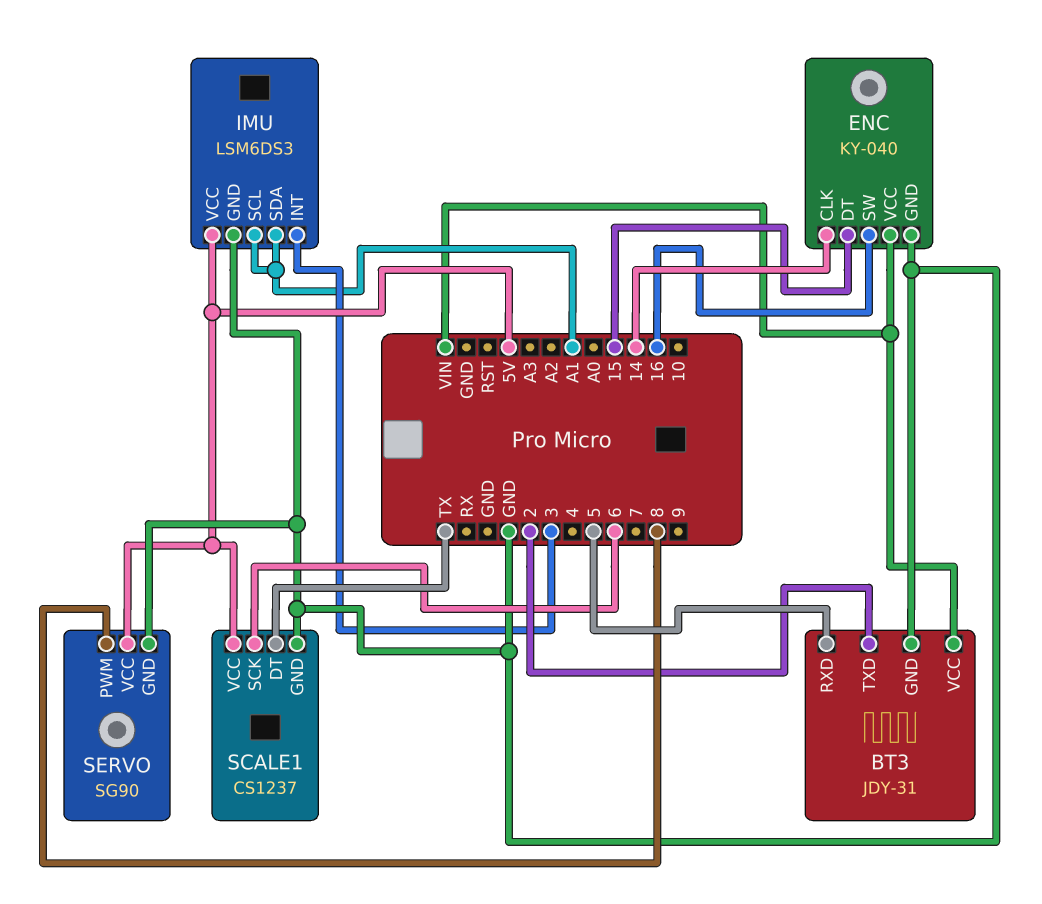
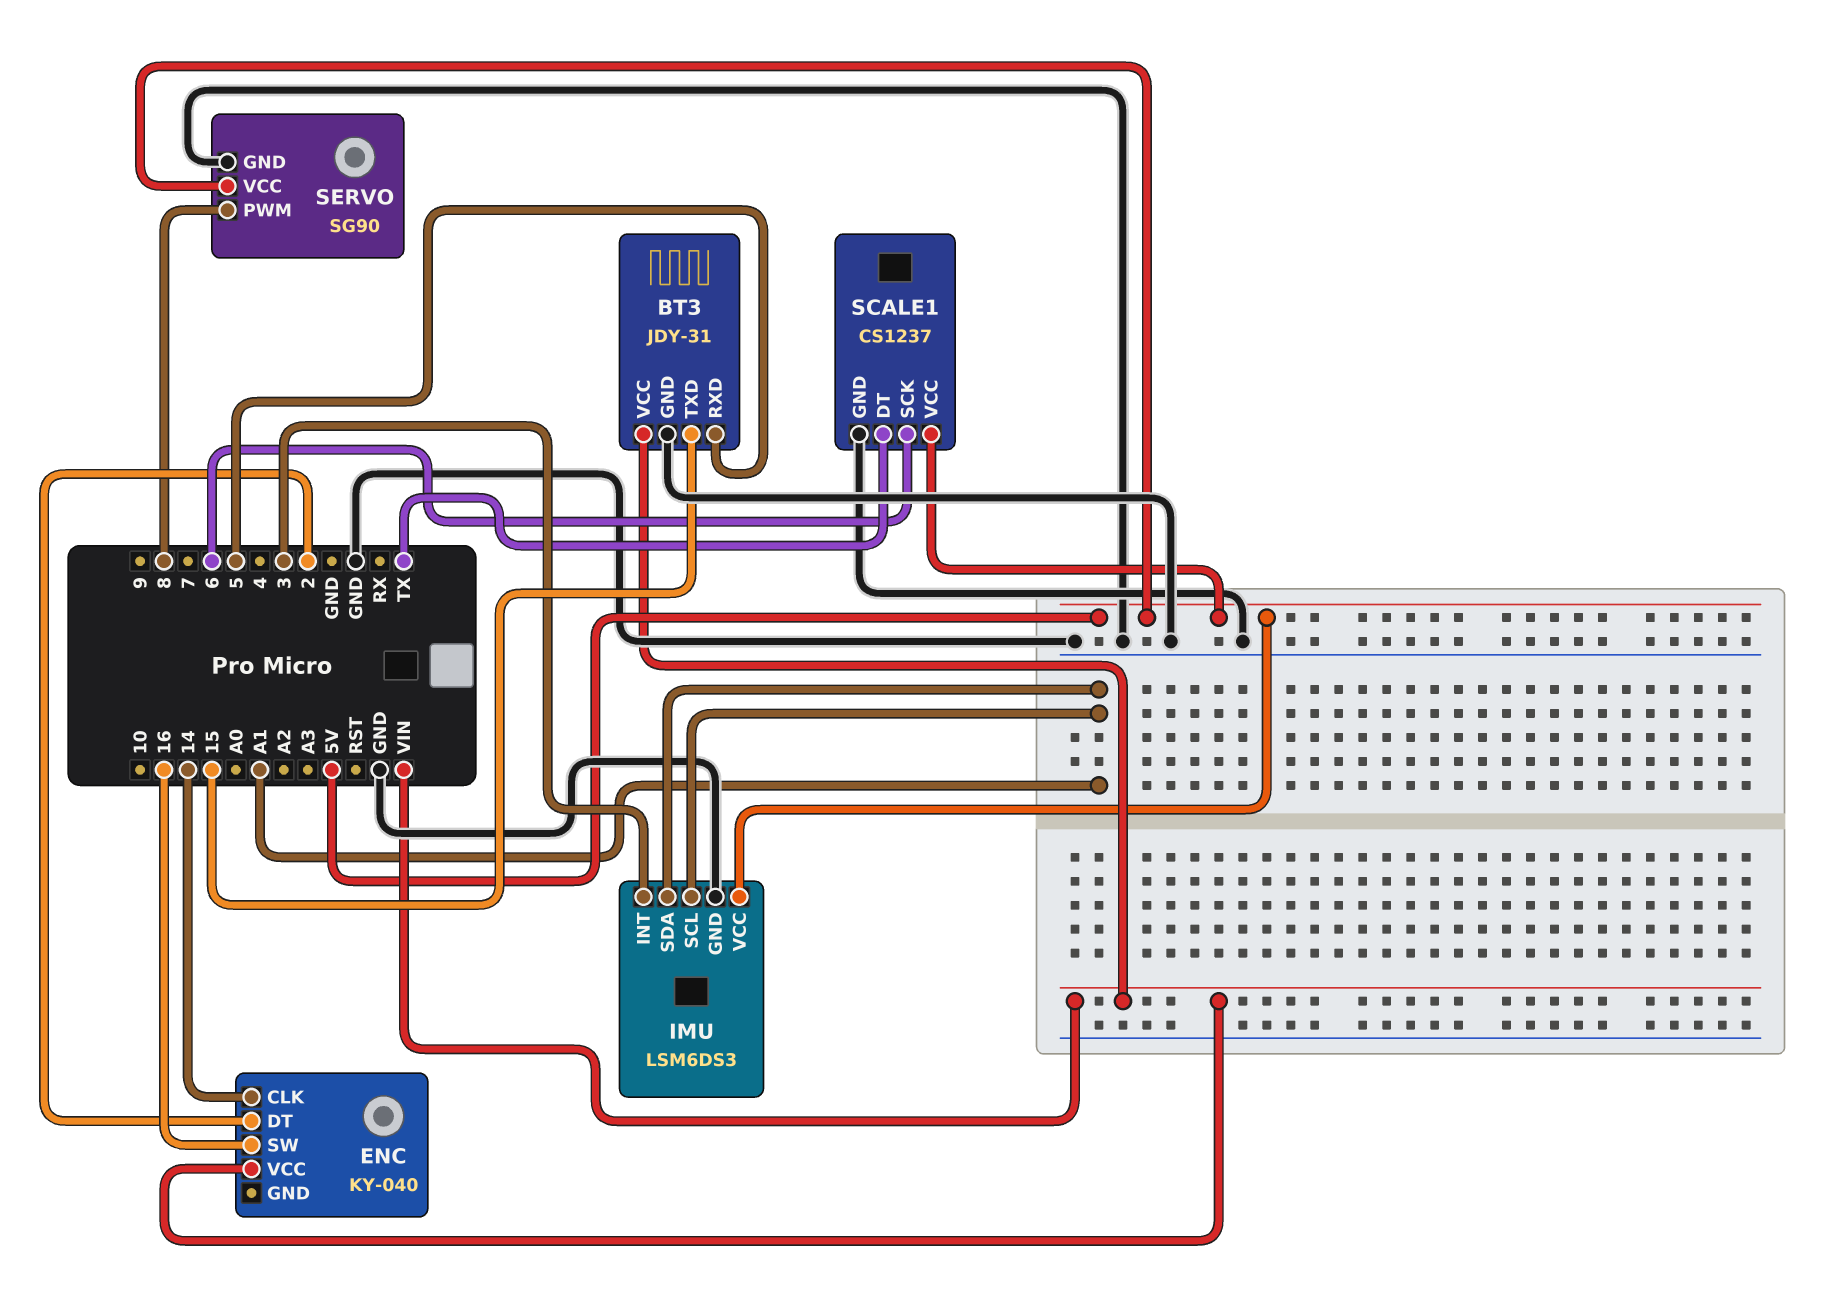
BT3 pin TXD: 2 -> 15
ENC pin DT: 15 -> 2
ENC pin GND: GND -> none

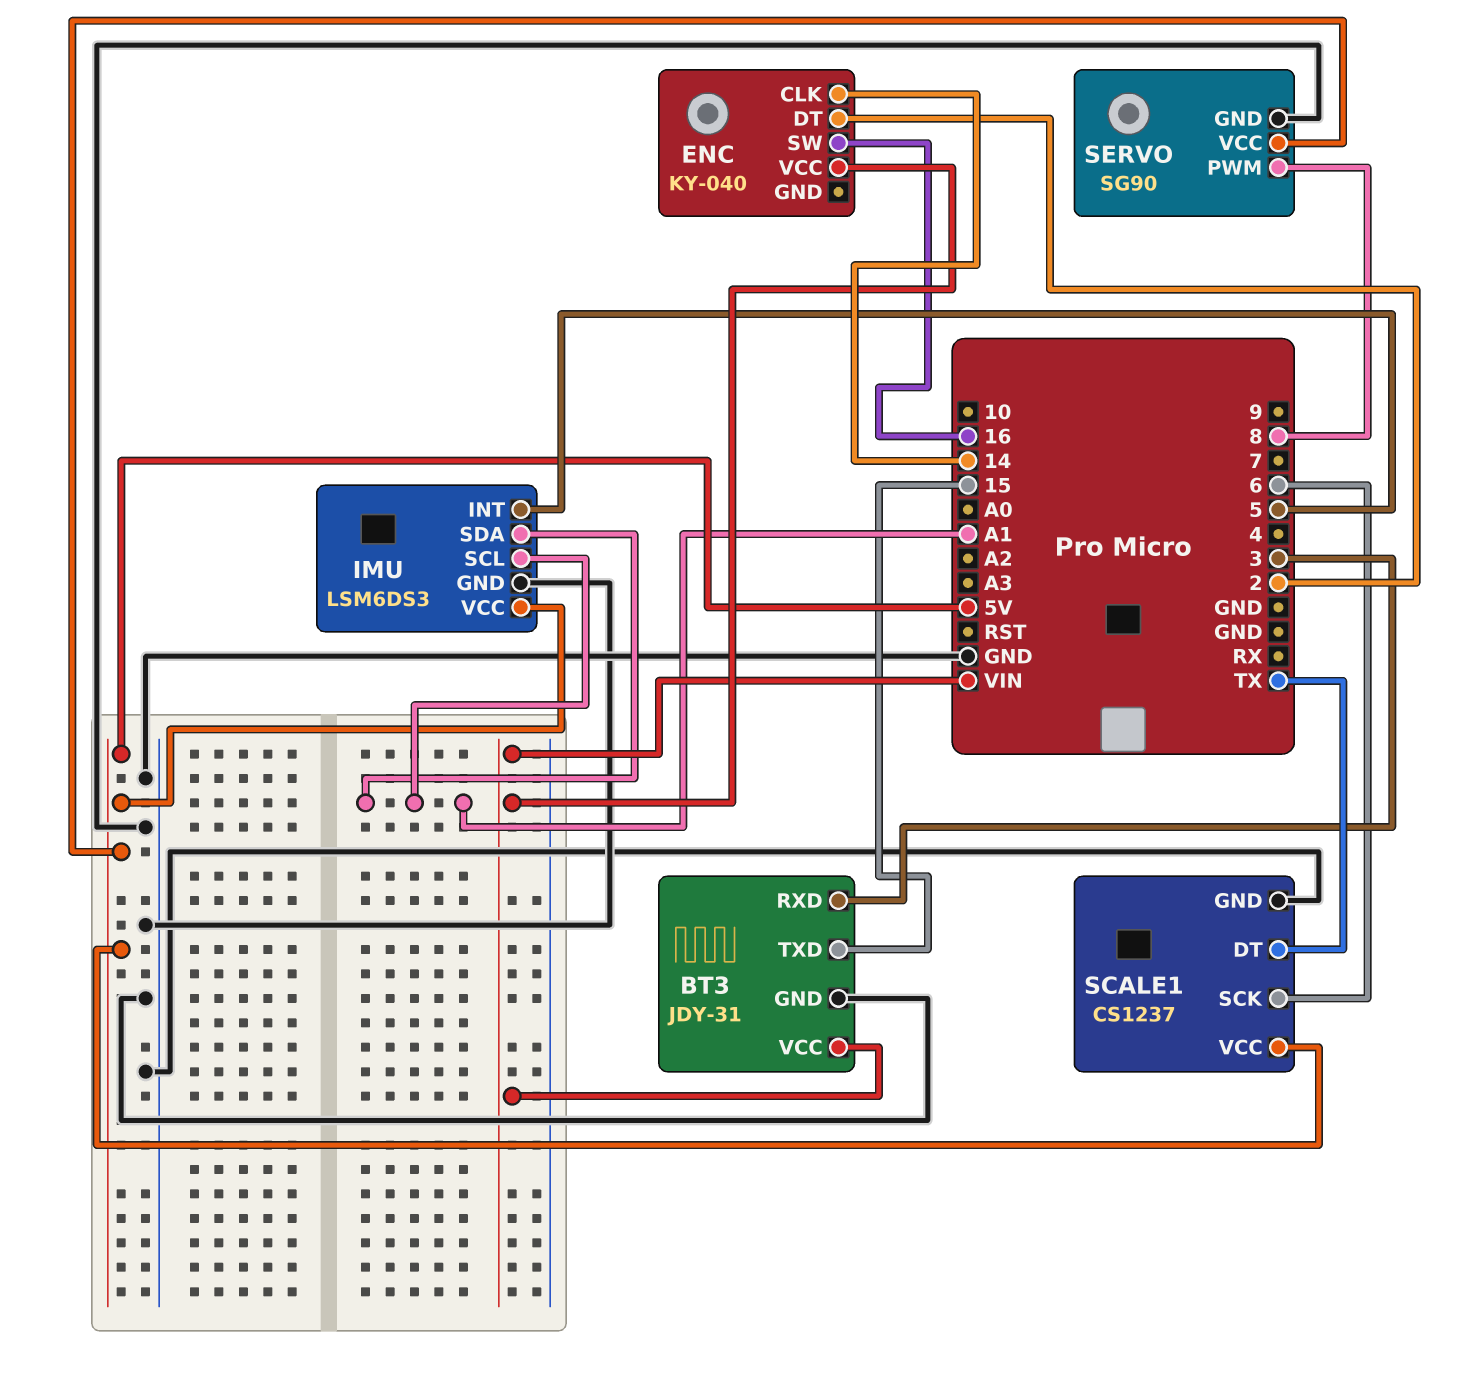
BT3 pin RXD: 5 -> 3
IMU pin INT: 3 -> 5

